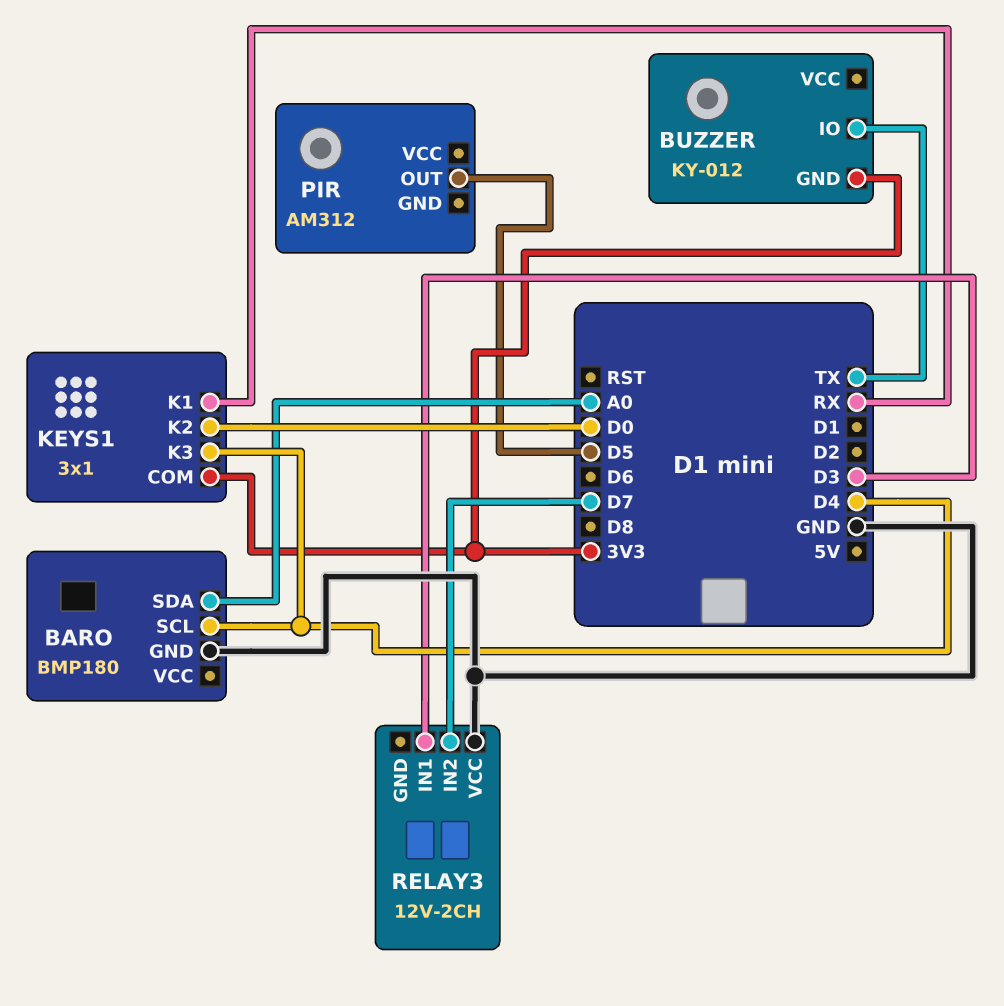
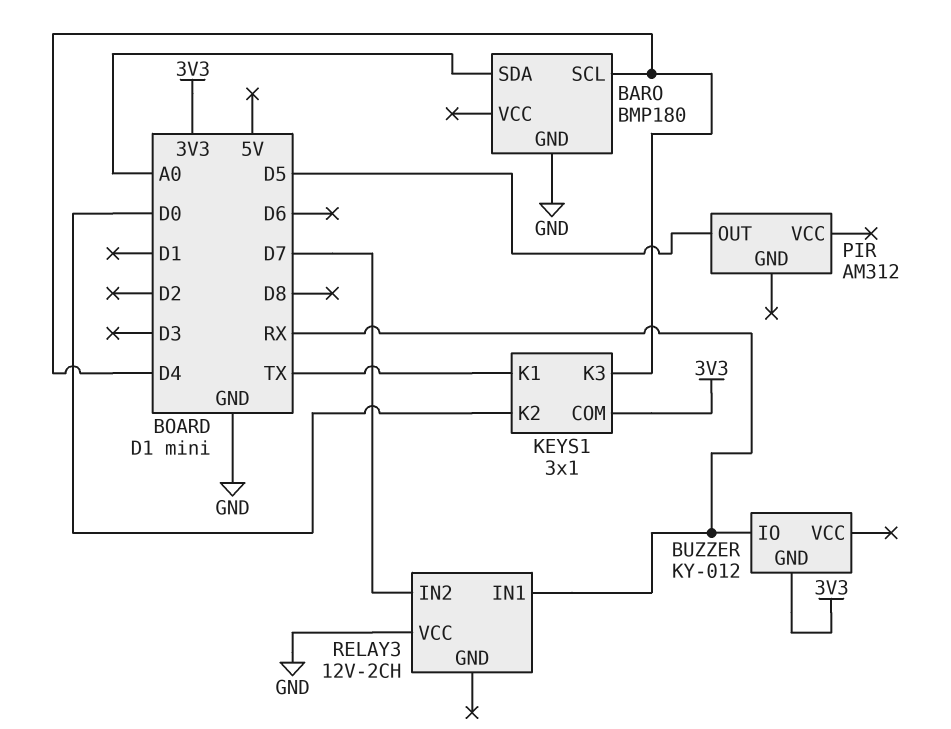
BUZZER pin IO: TX -> RX
KEYS1 pin K1: RX -> TX
RELAY3 pin IN1: D3 -> RX

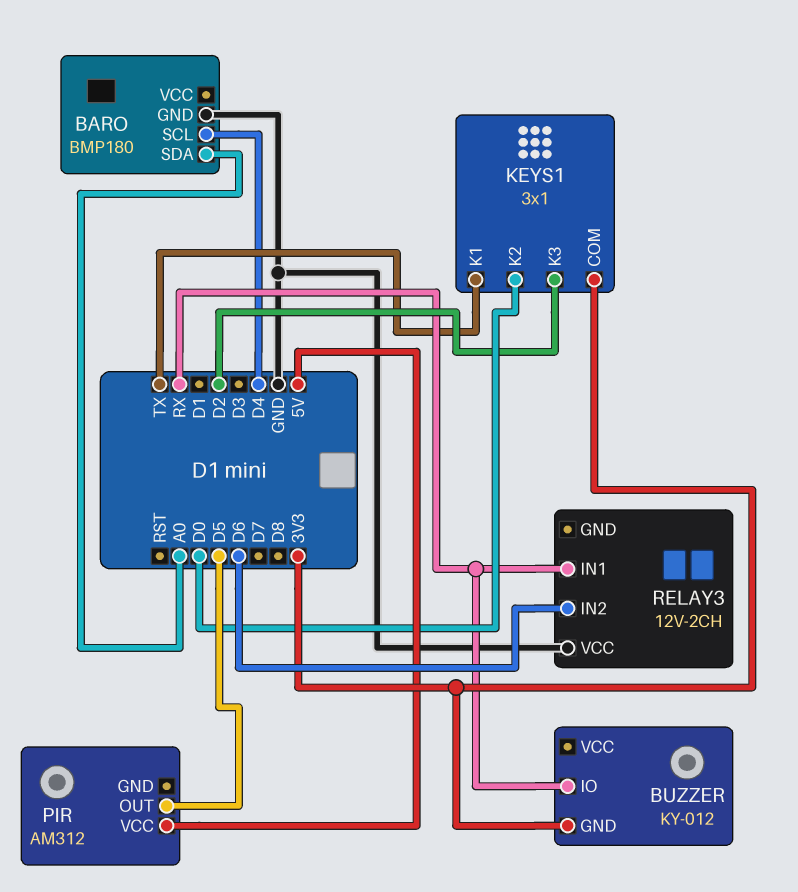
KEYS1 pin K3: D4 -> D2
PIR pin VCC: none -> 5V
RELAY3 pin IN2: D7 -> D6

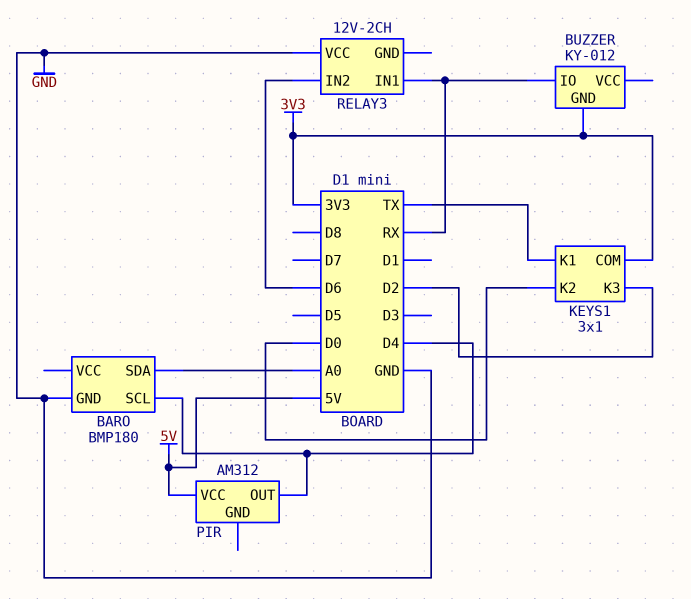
PIR pin OUT: D5 -> D4

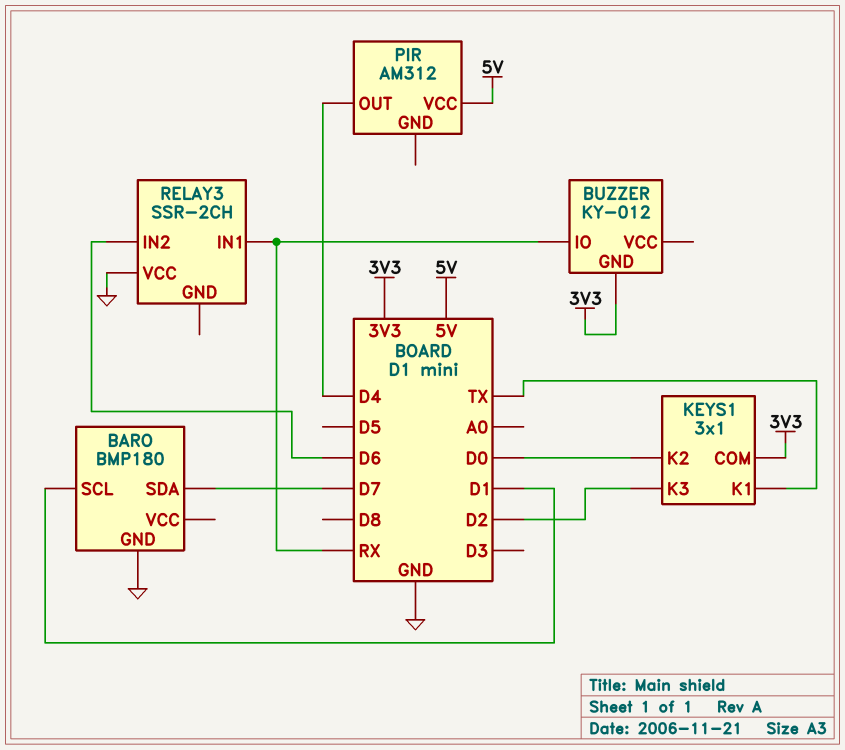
BARO pin SCL: D4 -> D1
BARO pin SDA: A0 -> D7
RELAY3: 12V-2CH -> SSR-2CH

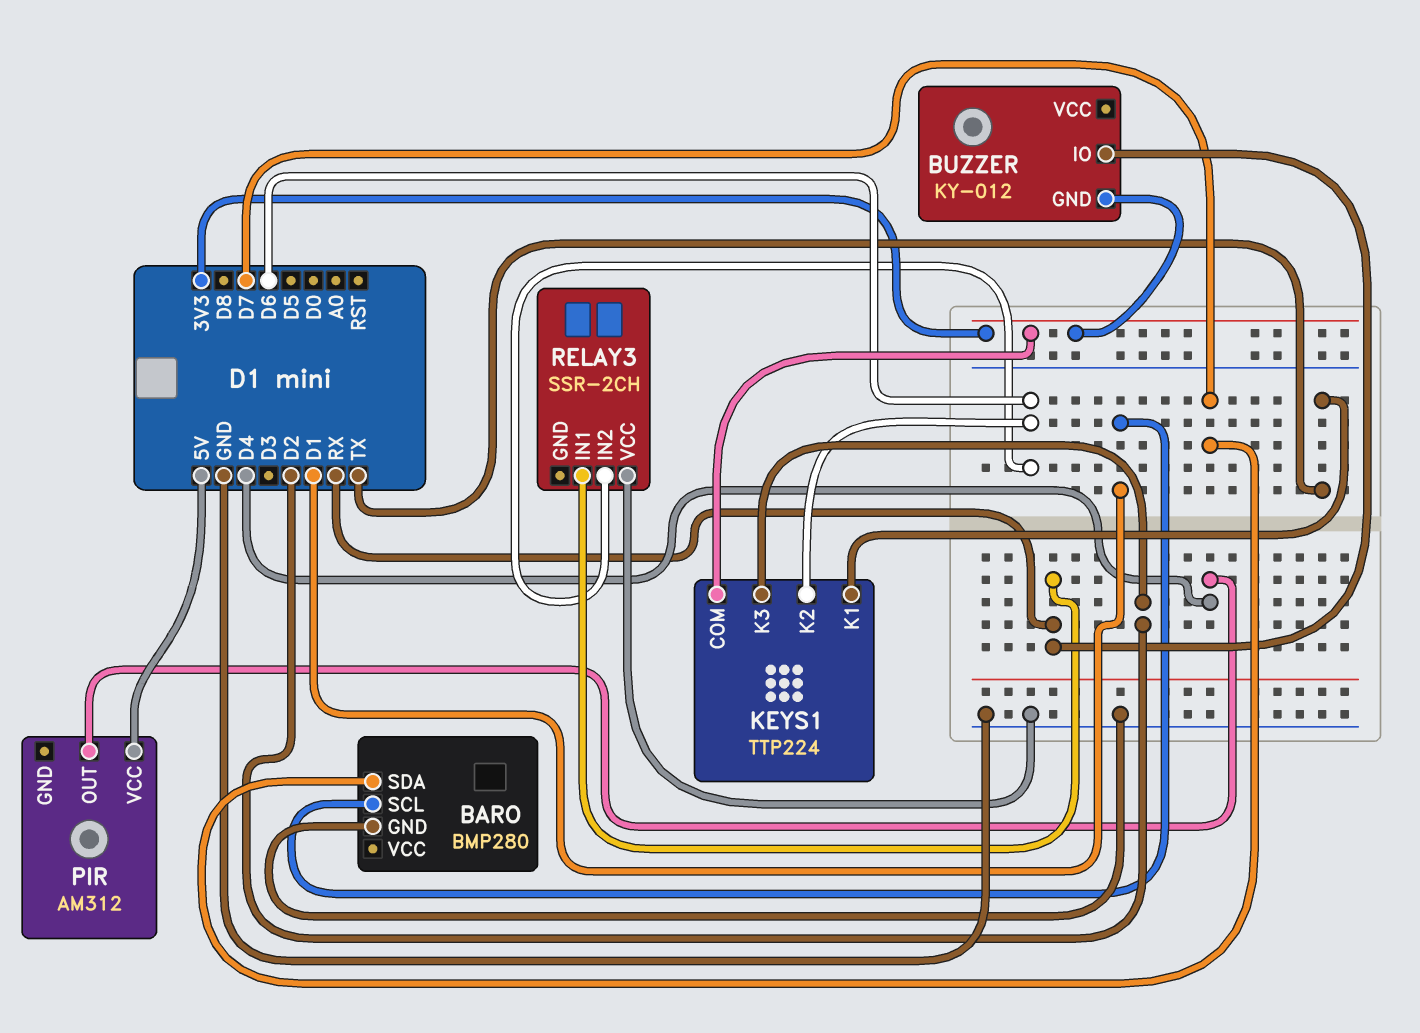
BARO: BMP180 -> BMP280
KEYS1: 3x1 -> TTP224
KEYS1 pin K2: D0 -> D6

